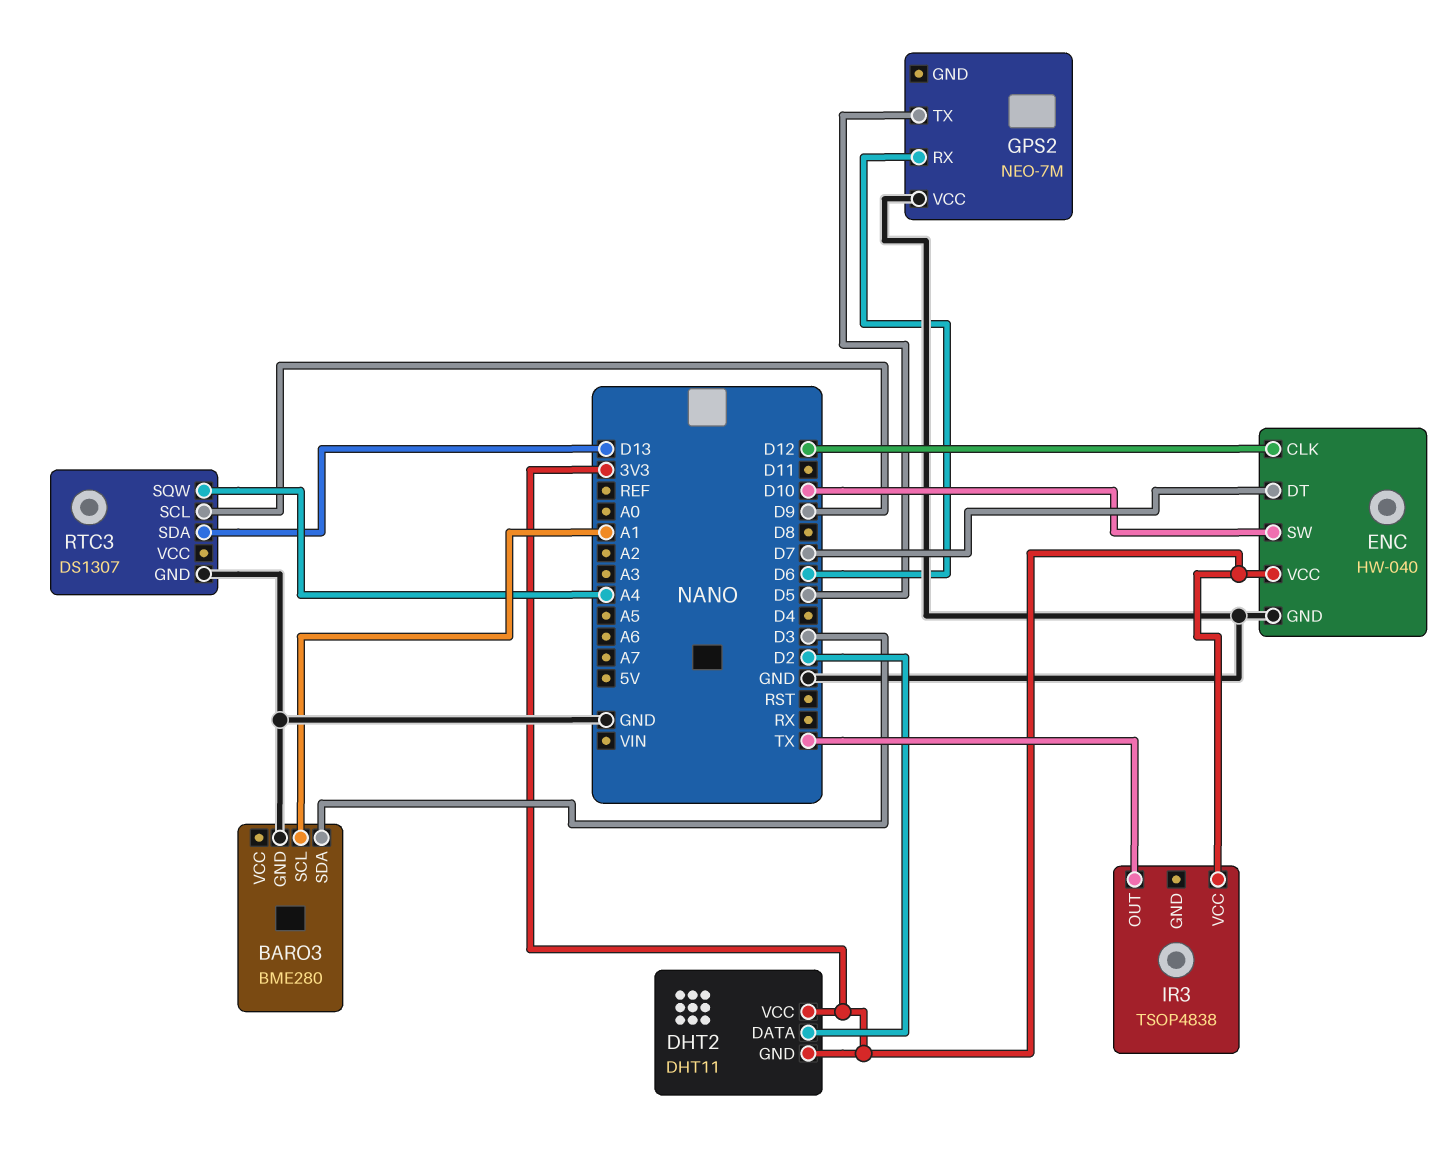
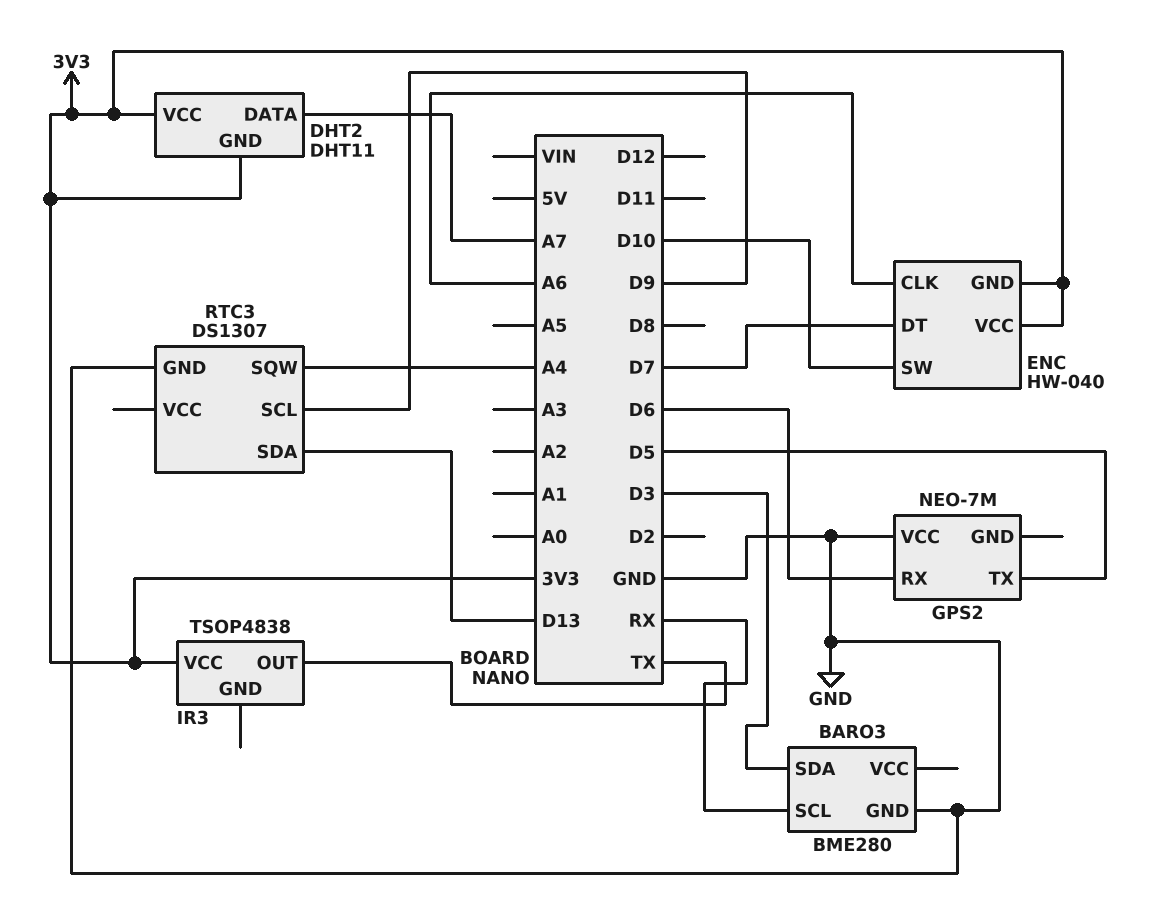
BARO3 pin SCL: A1 -> RX
DHT2 pin DATA: D2 -> A7
ENC pin CLK: D12 -> A6
ENC pin GND: GND -> 3V3

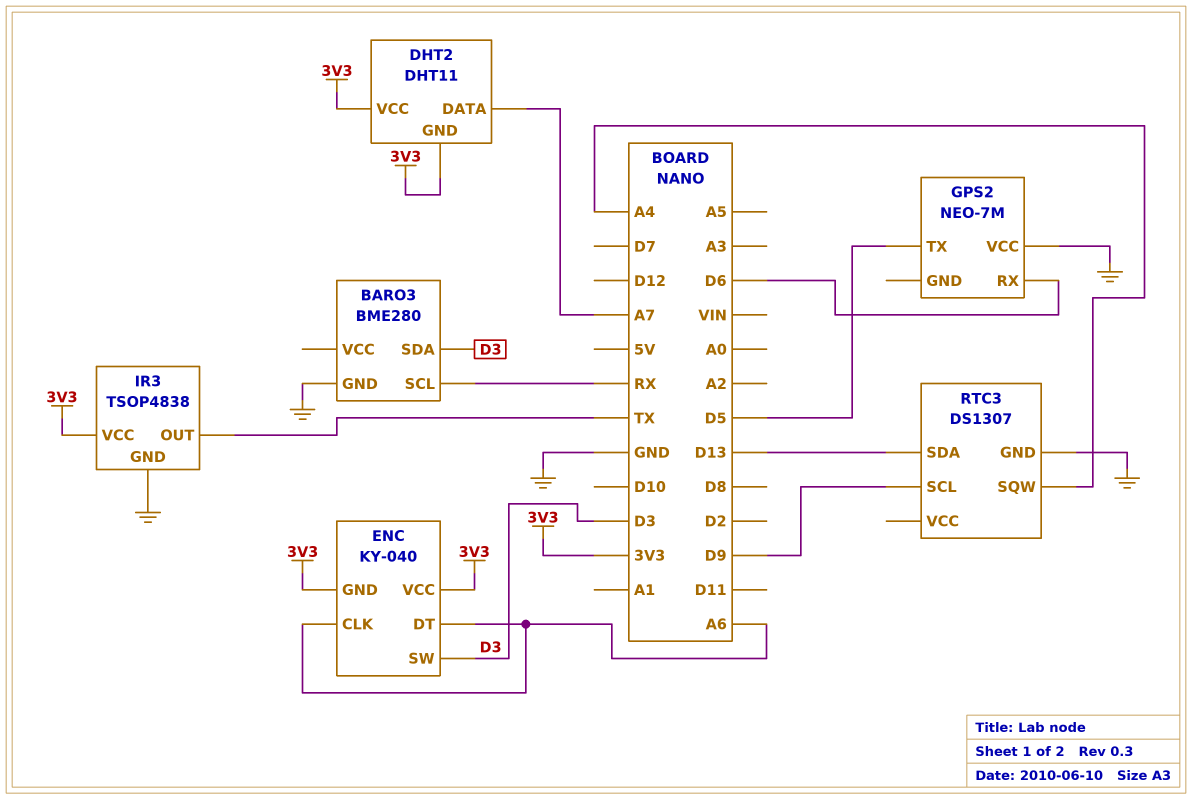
ENC: HW-040 -> KY-040
ENC pin DT: D7 -> A6
ENC pin SW: D10 -> D3
IR3 pin GND: none -> GND

